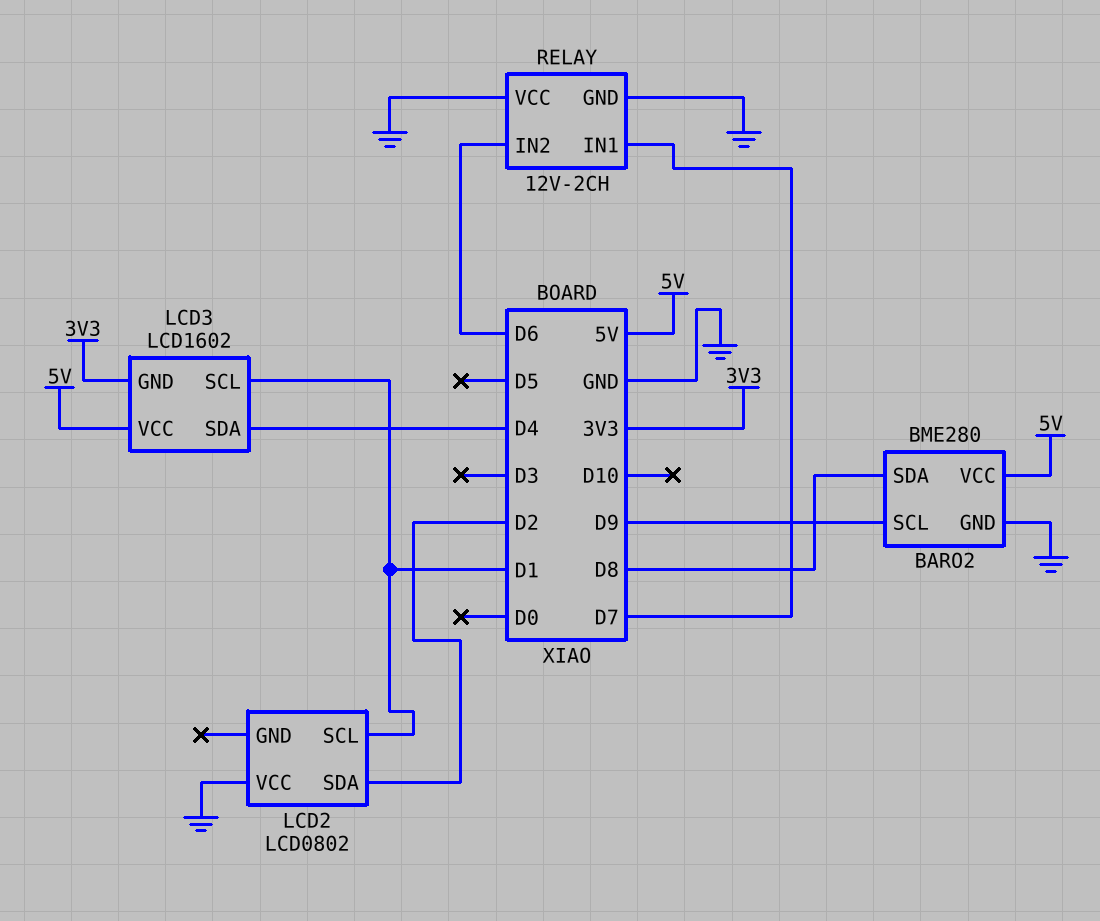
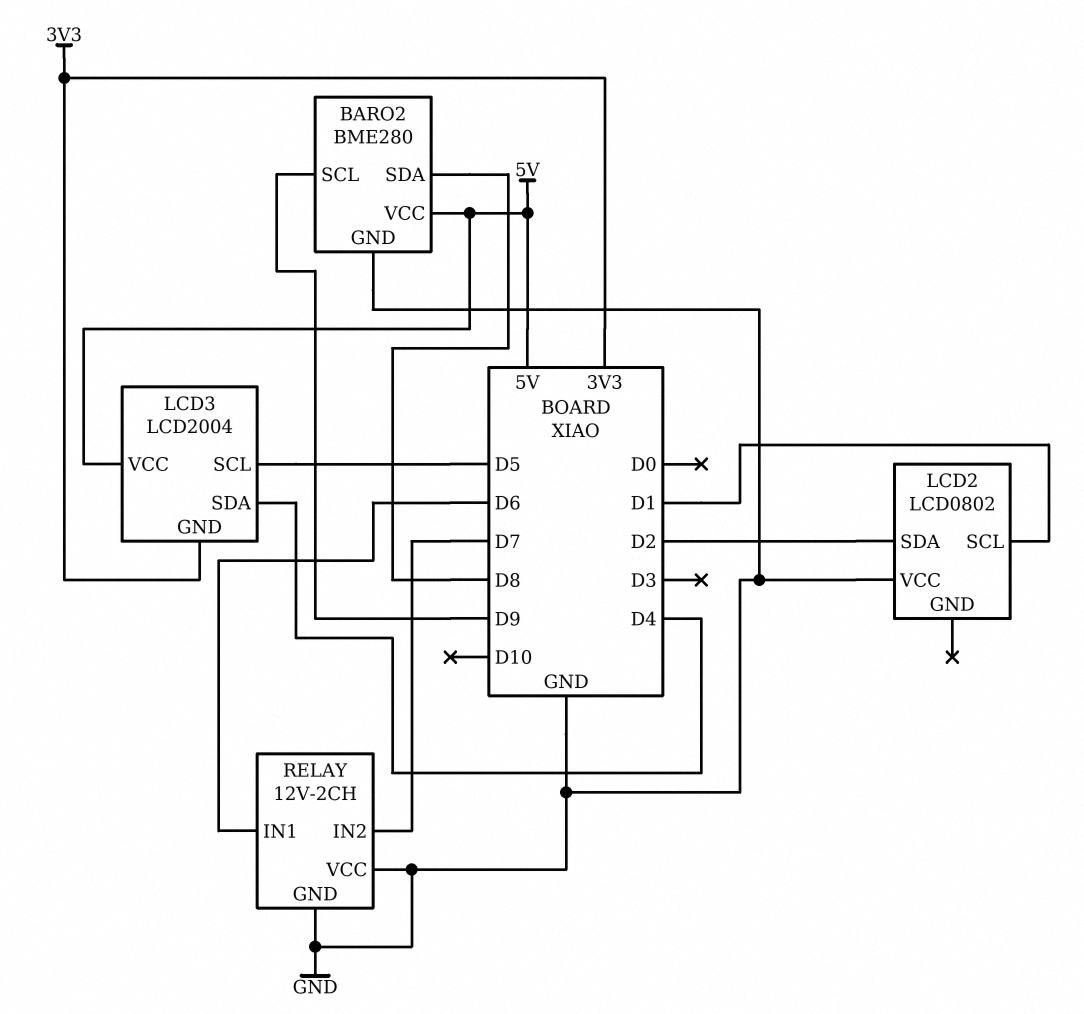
LCD3: LCD1602 -> LCD2004
LCD3 pin SCL: D1 -> D5
RELAY pin IN1: D7 -> D6
RELAY pin IN2: D6 -> D7

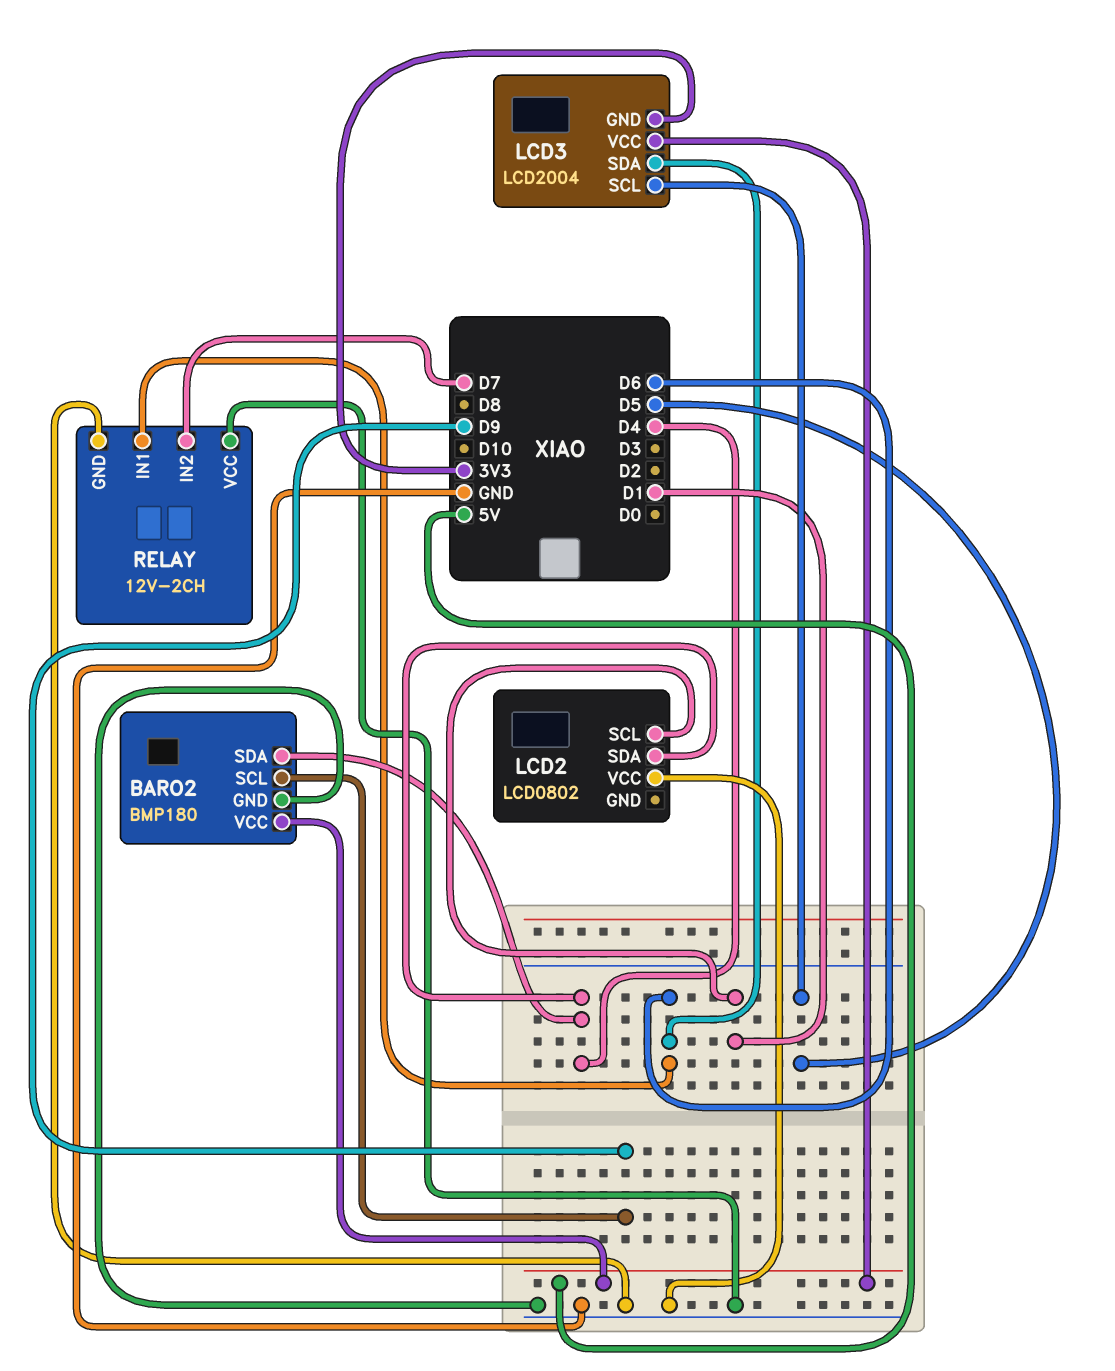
BARO2: BME280 -> BMP180
BARO2 pin SDA: D8 -> D4
LCD2 pin SDA: D2 -> D4
LCD3 pin SDA: D4 -> D6

